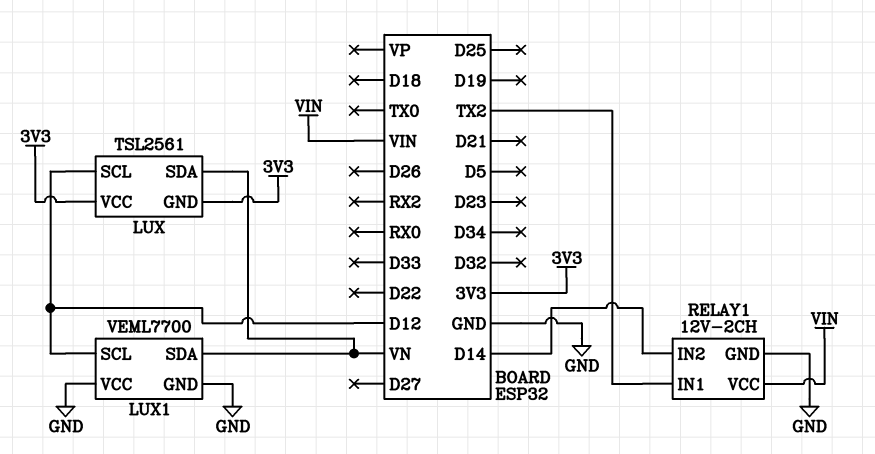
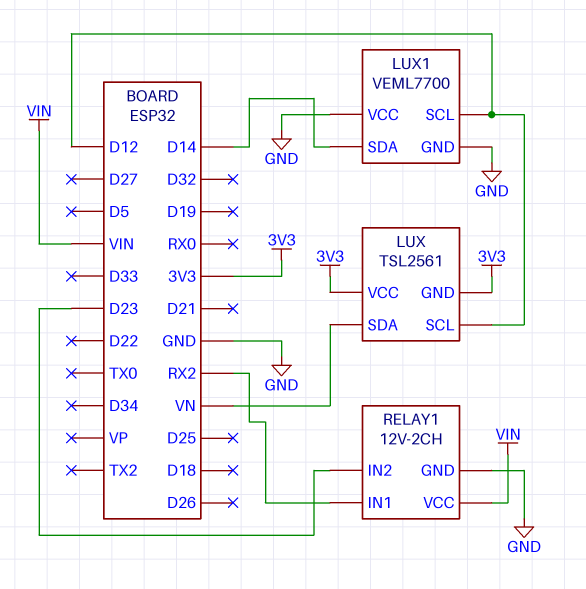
LUX1 pin SDA: VN -> D14
RELAY1 pin IN1: TX2 -> RX2
RELAY1 pin IN2: D14 -> D23

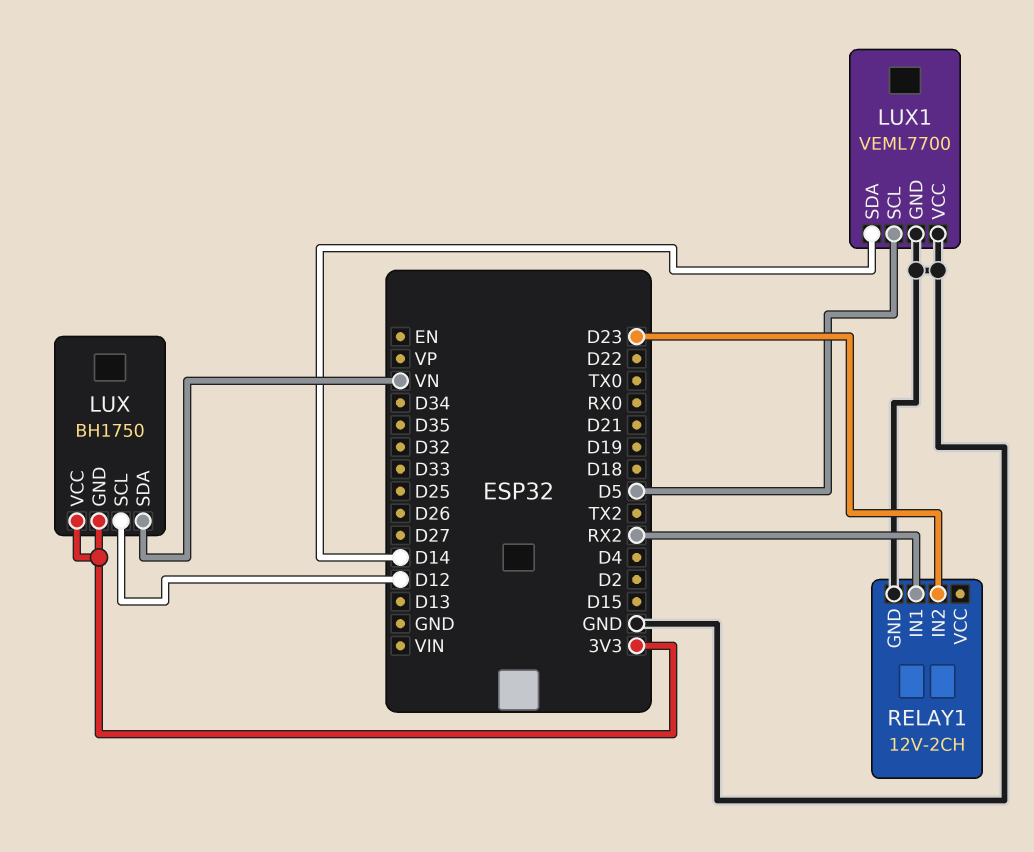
LUX: TSL2561 -> BH1750
LUX1 pin SCL: D12 -> D5
RELAY1 pin VCC: VIN -> none

